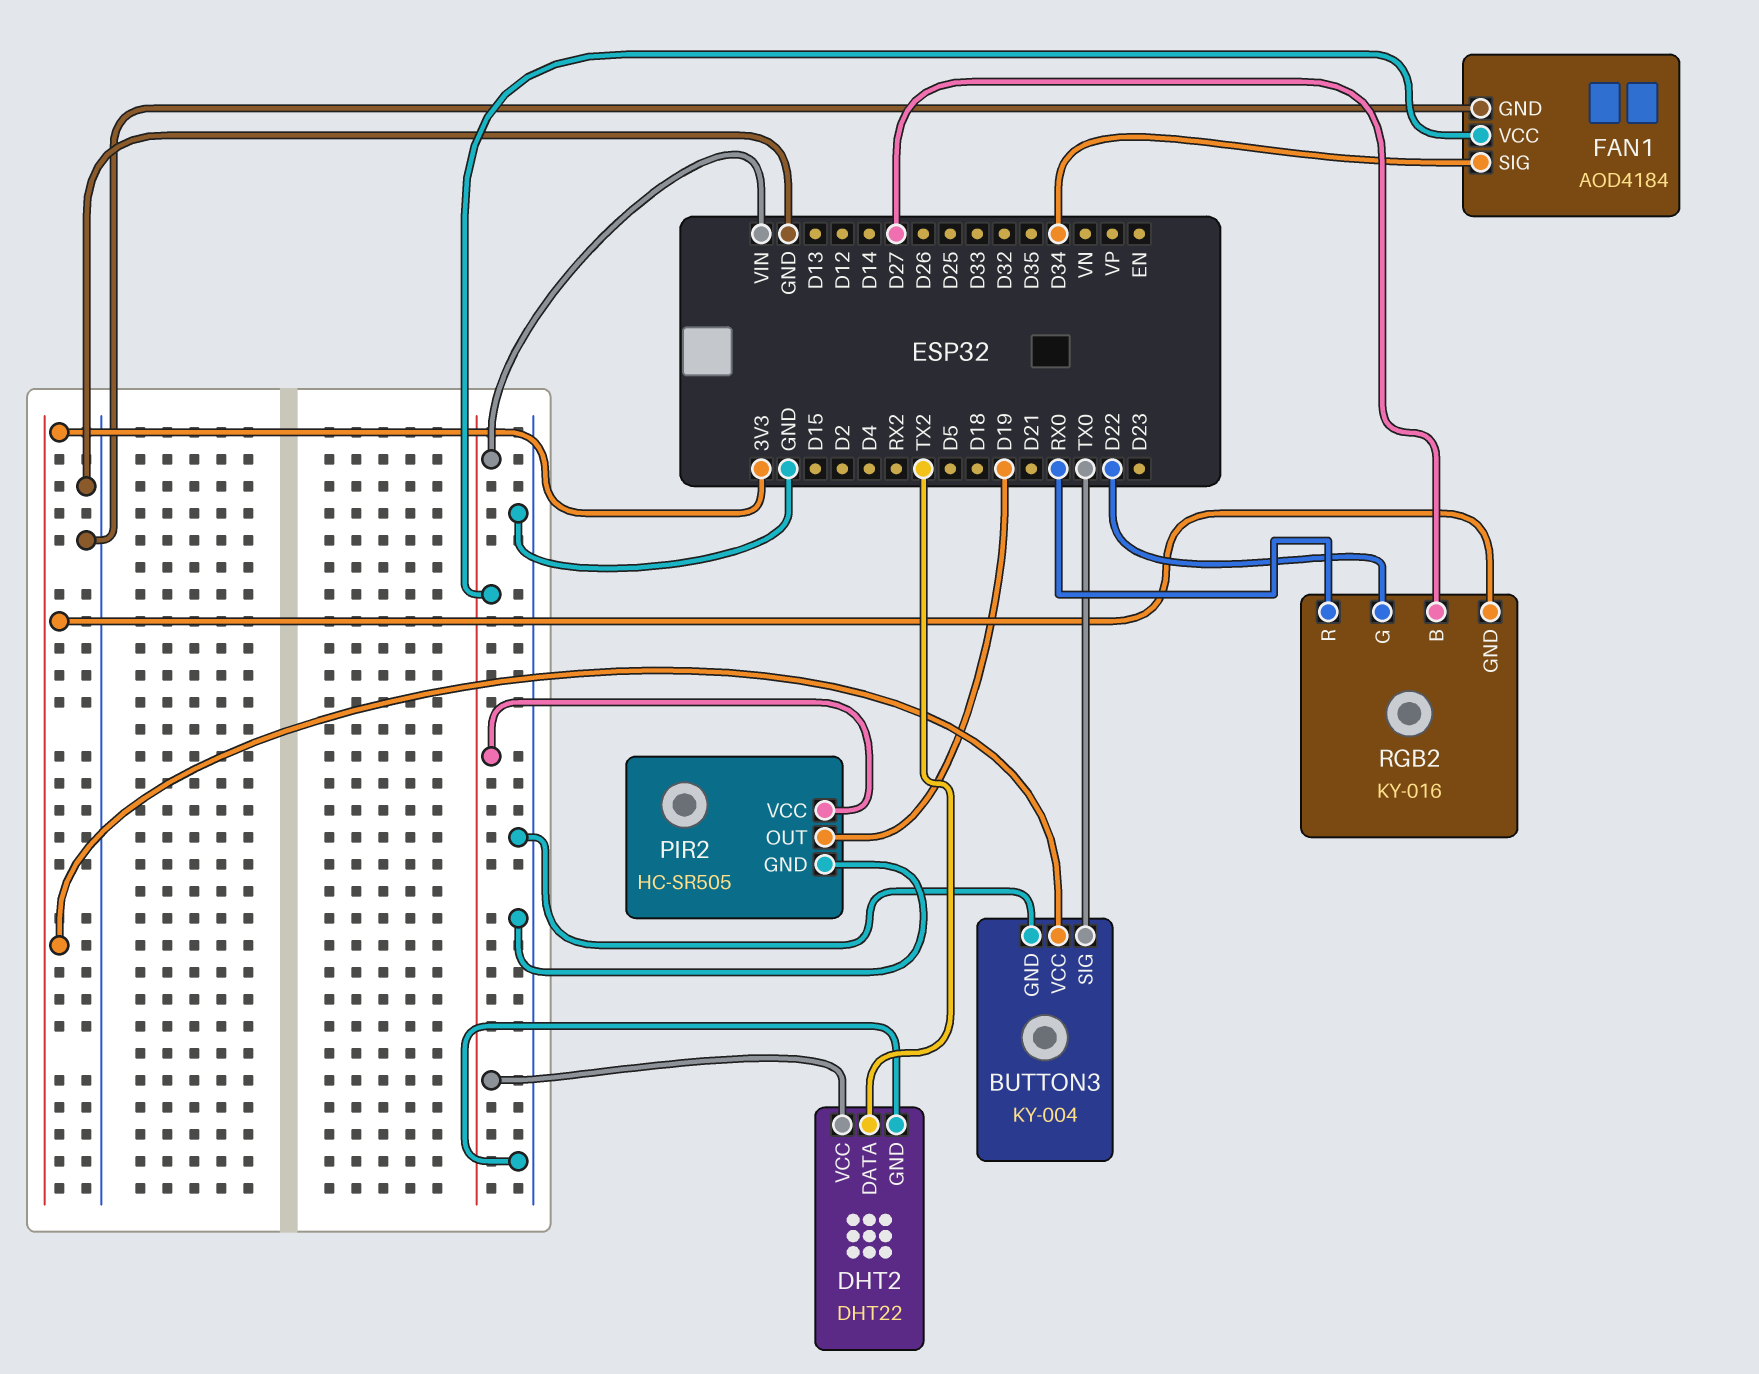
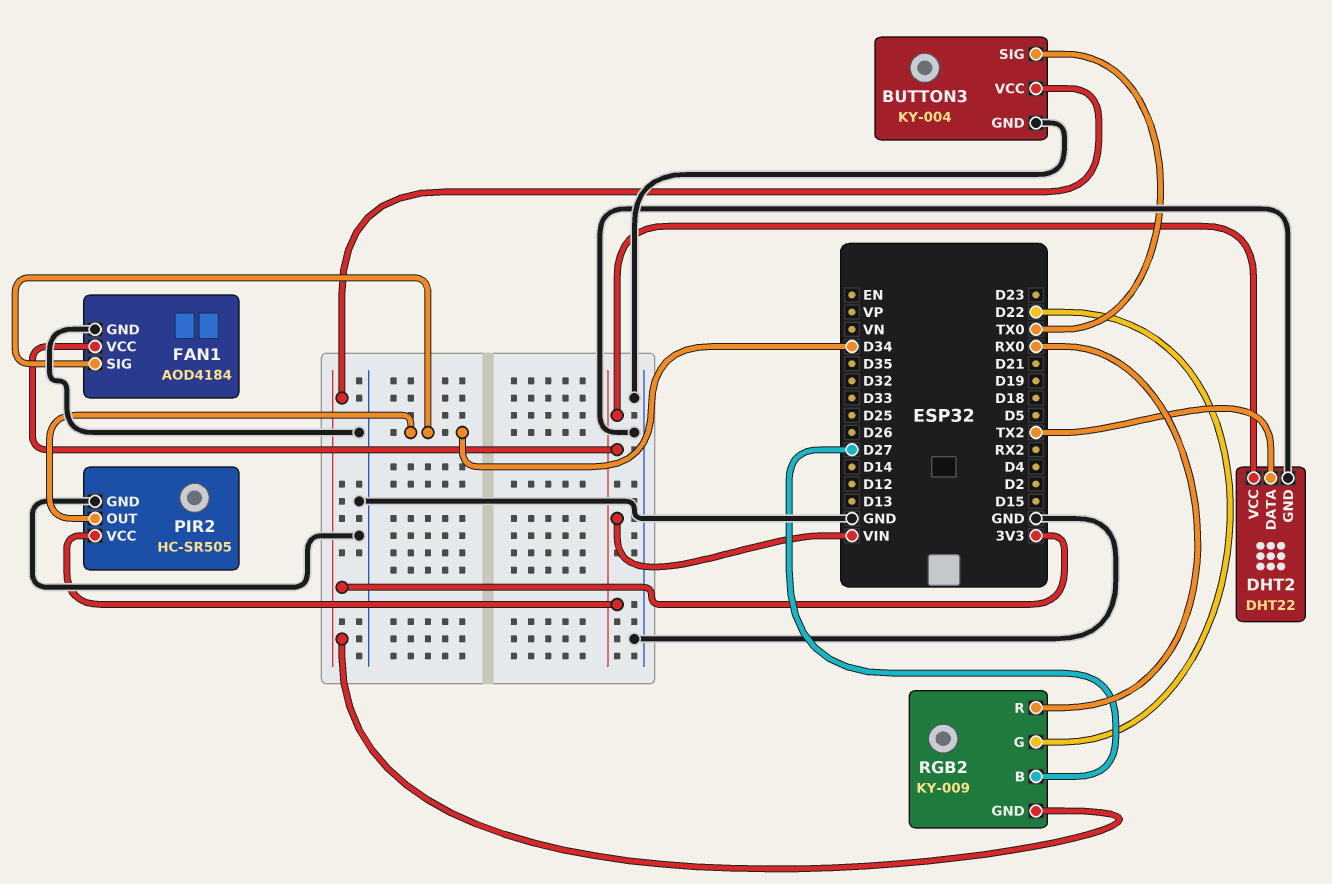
PIR2 pin OUT: D19 -> D34
RGB2: KY-016 -> KY-009

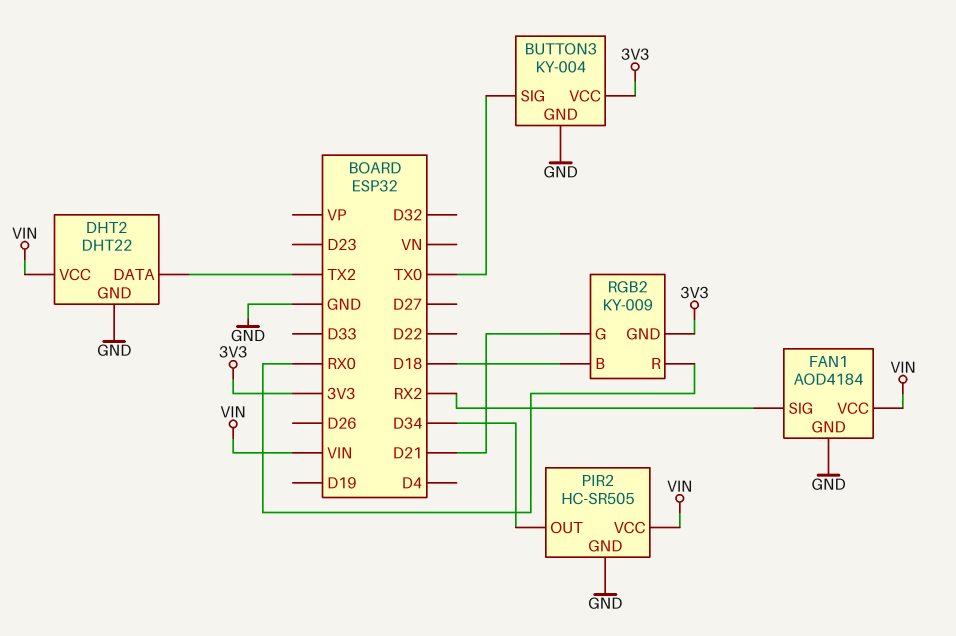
FAN1 pin SIG: D34 -> RX2
RGB2 pin B: D27 -> D18
RGB2 pin G: D22 -> D21

